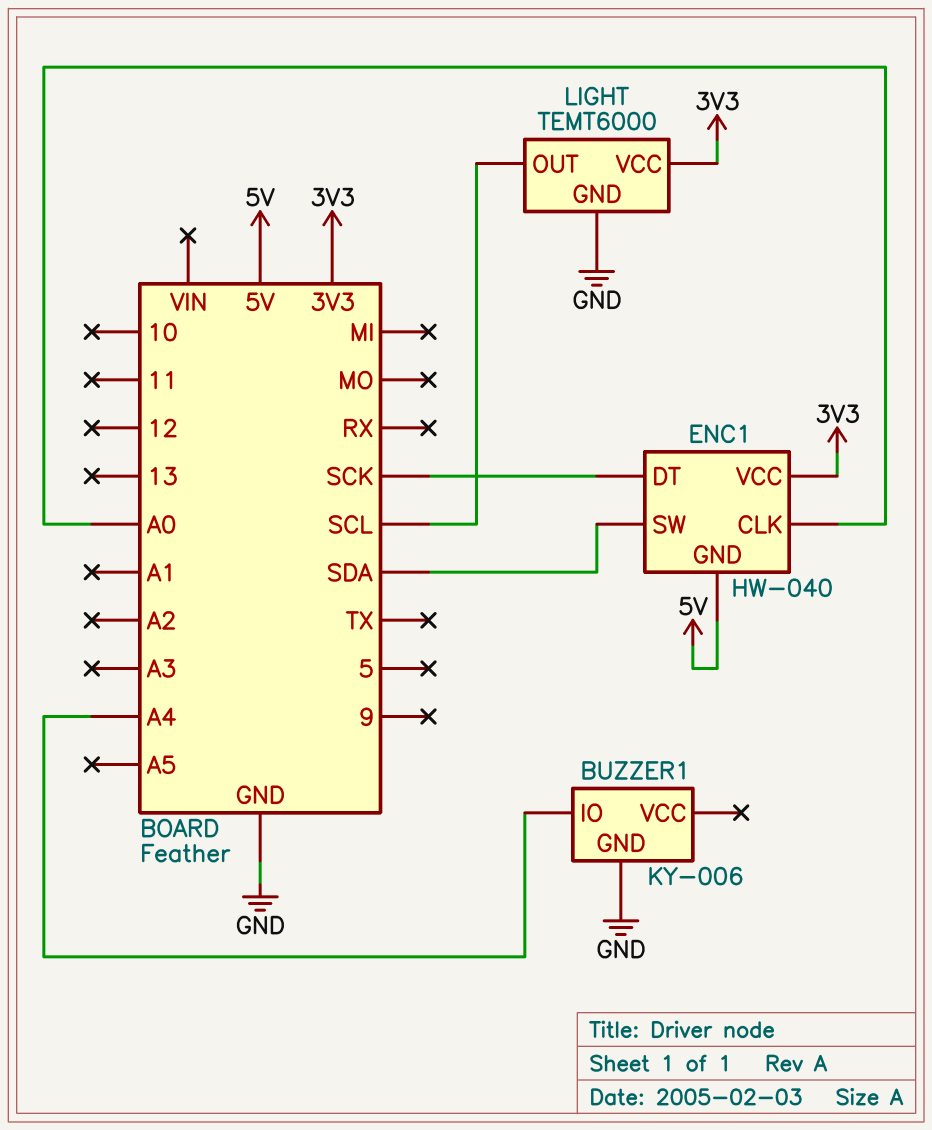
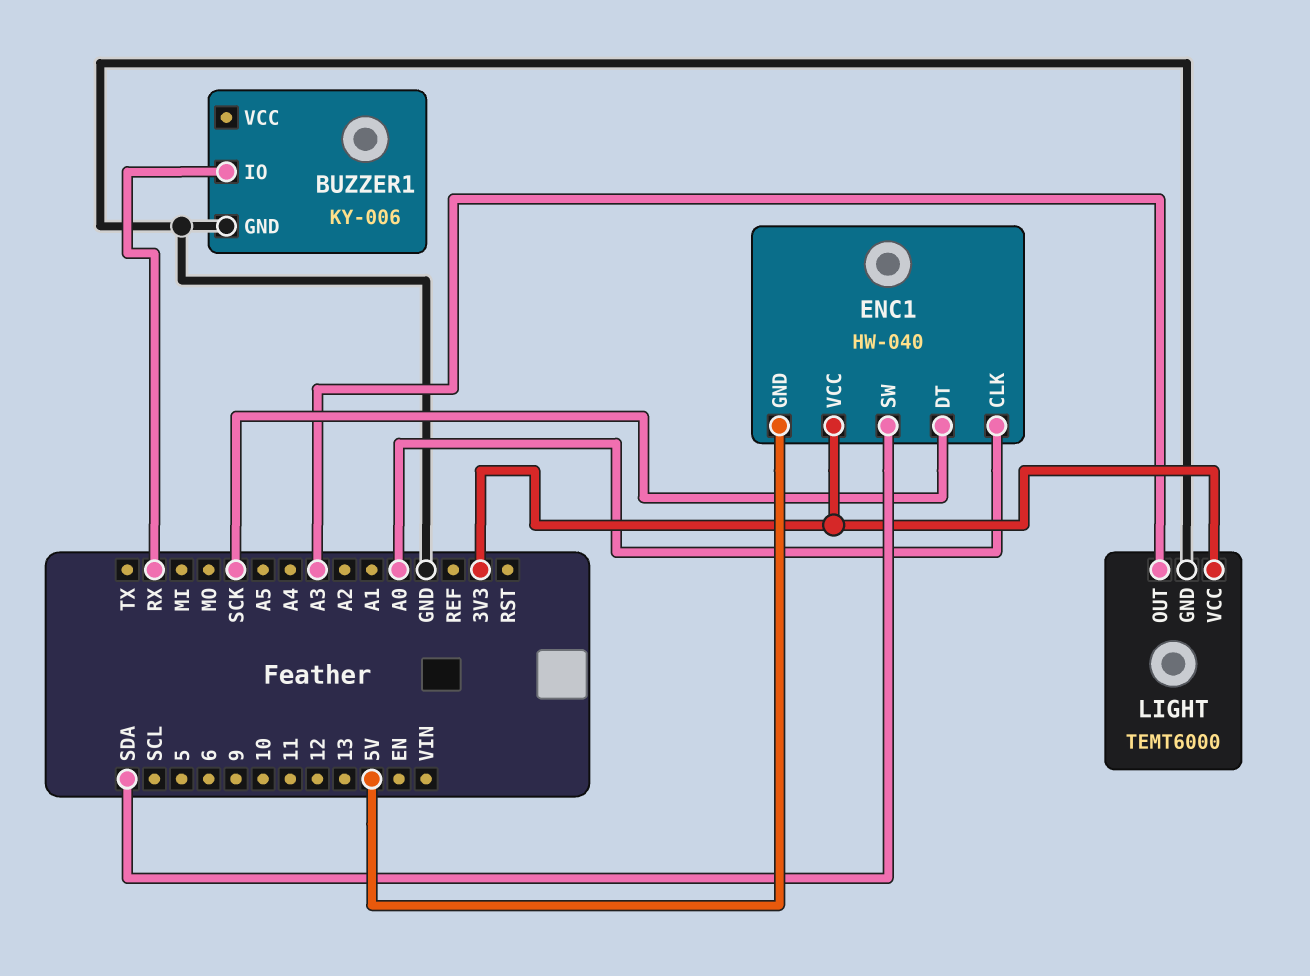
BUZZER1 pin IO: A4 -> RX
LIGHT pin OUT: SCL -> A3

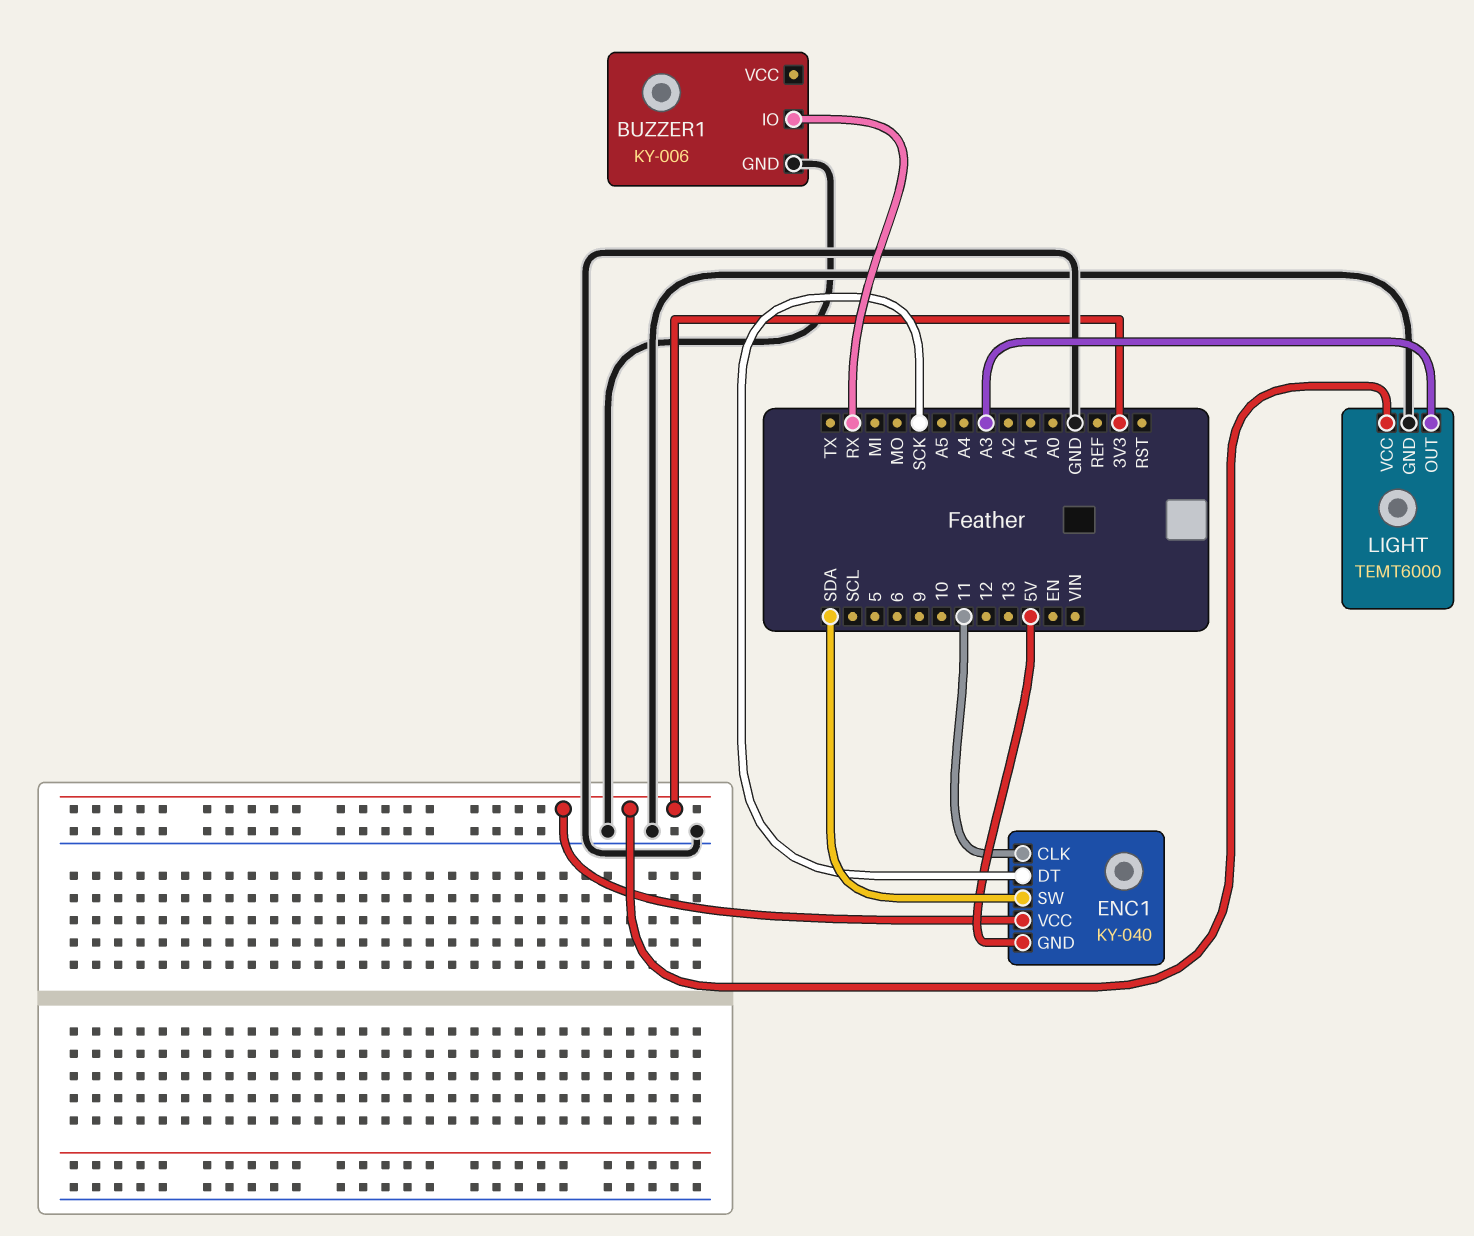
ENC1: HW-040 -> KY-040
ENC1 pin CLK: A0 -> 11

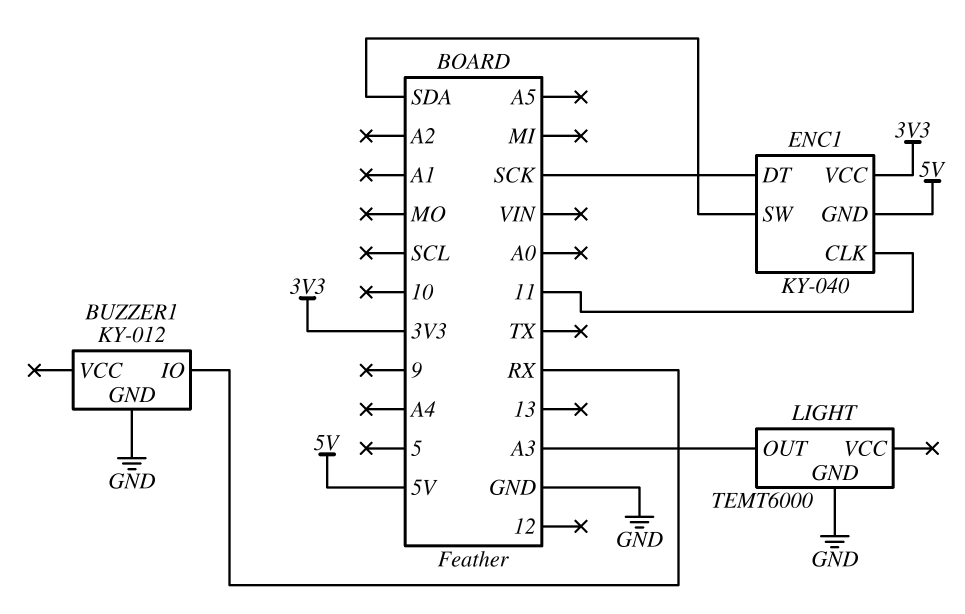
BUZZER1: KY-006 -> KY-012
LIGHT pin VCC: 3V3 -> none

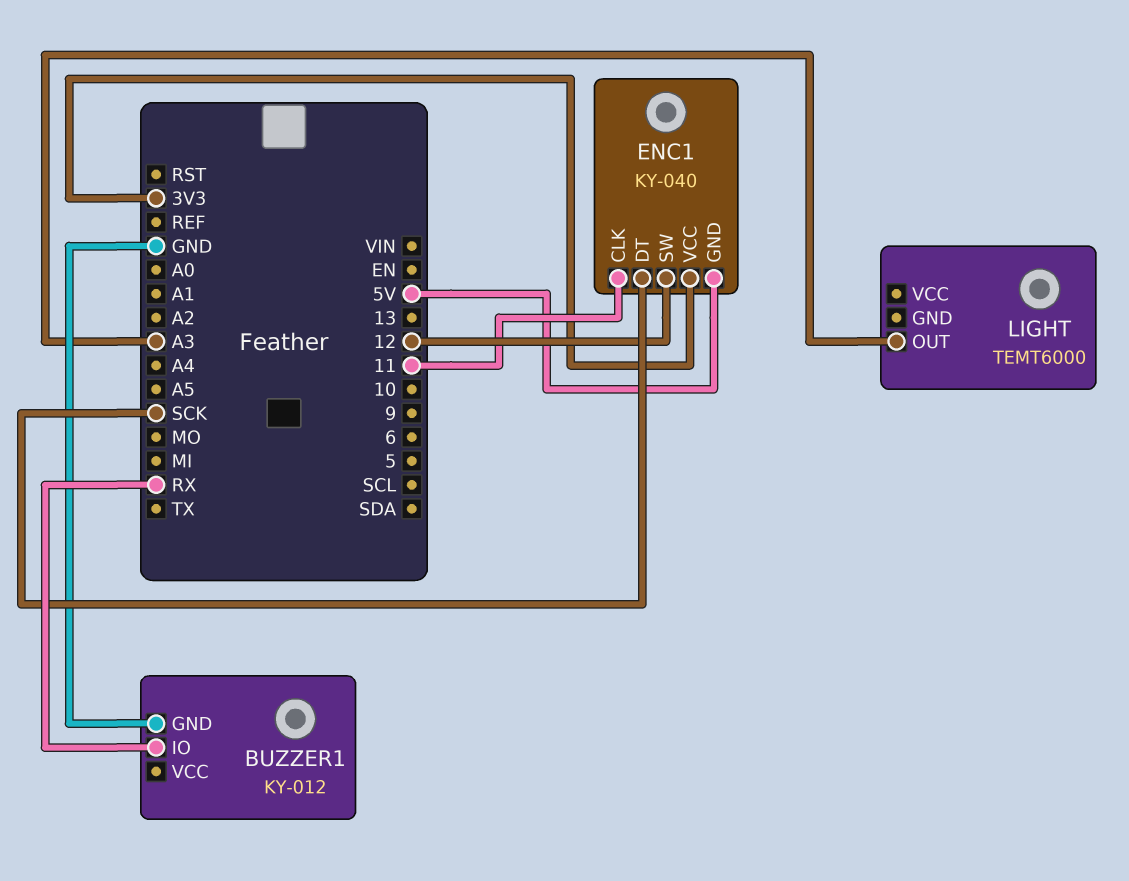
ENC1 pin SW: SDA -> 12
LIGHT pin GND: GND -> none

